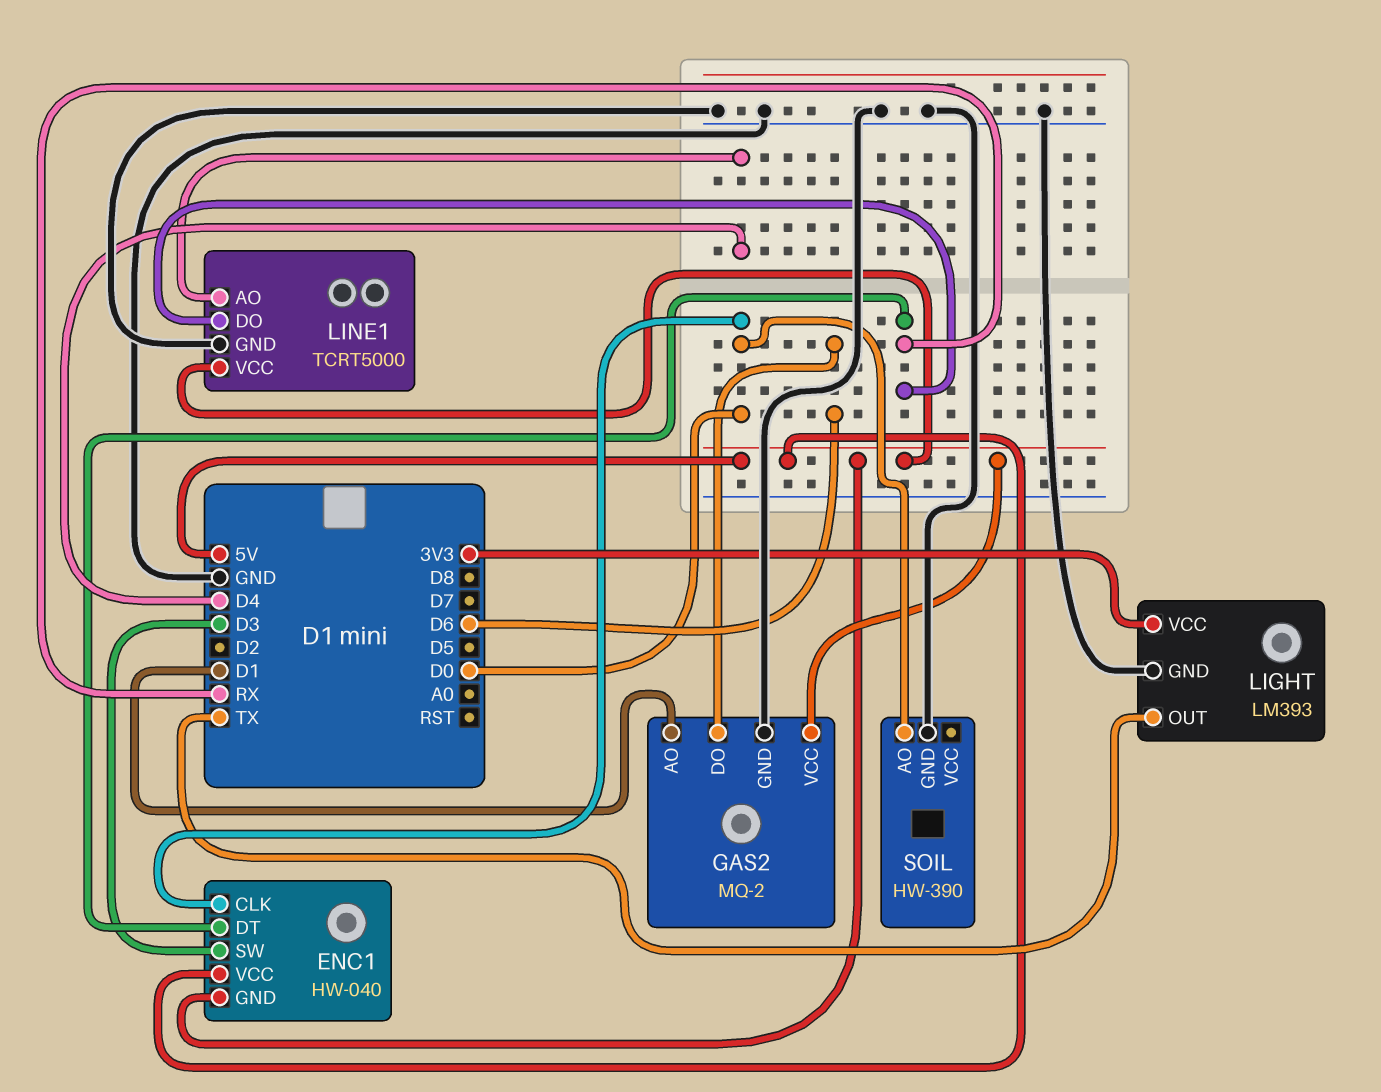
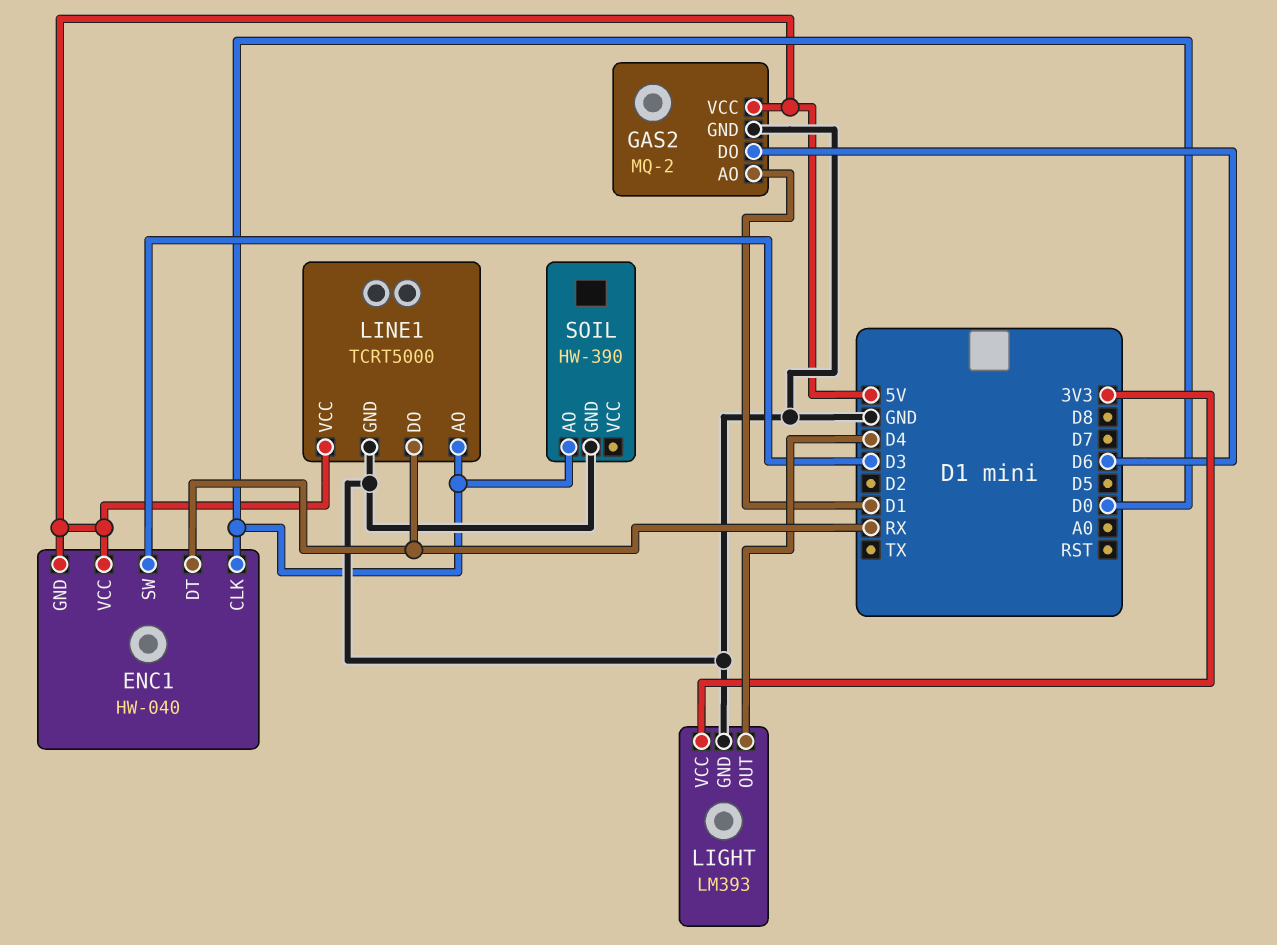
LIGHT pin OUT: TX -> D4
LINE1 pin AO: D4 -> D0

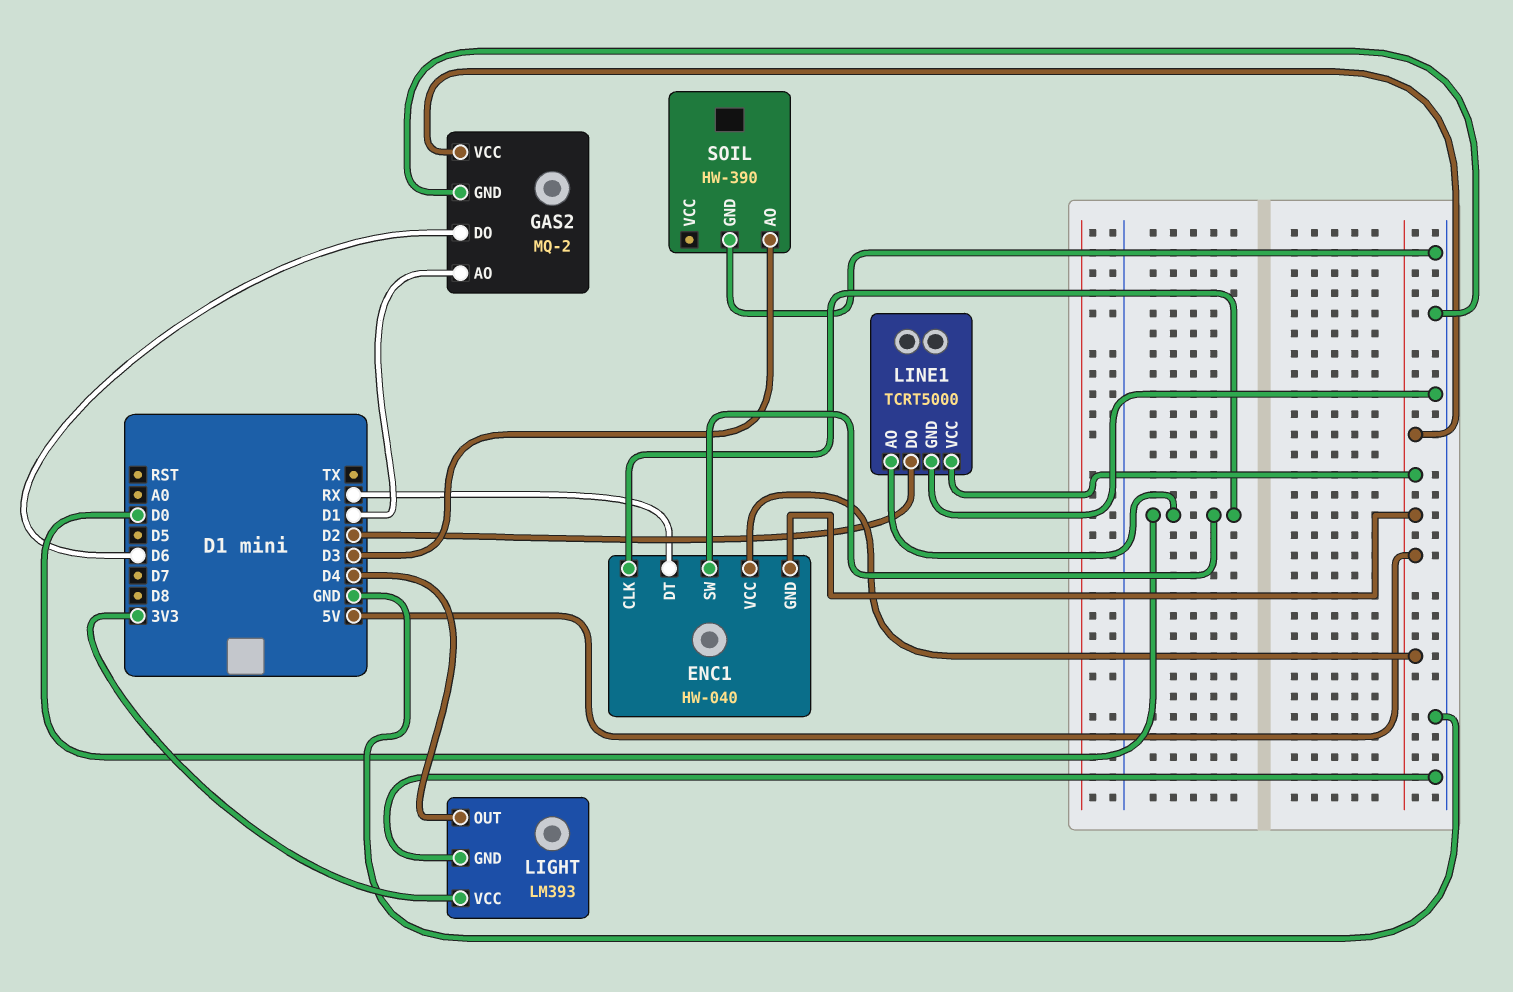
ENC1 pin SW: D3 -> D0
LINE1 pin DO: RX -> D2
SOIL pin AO: D0 -> D3

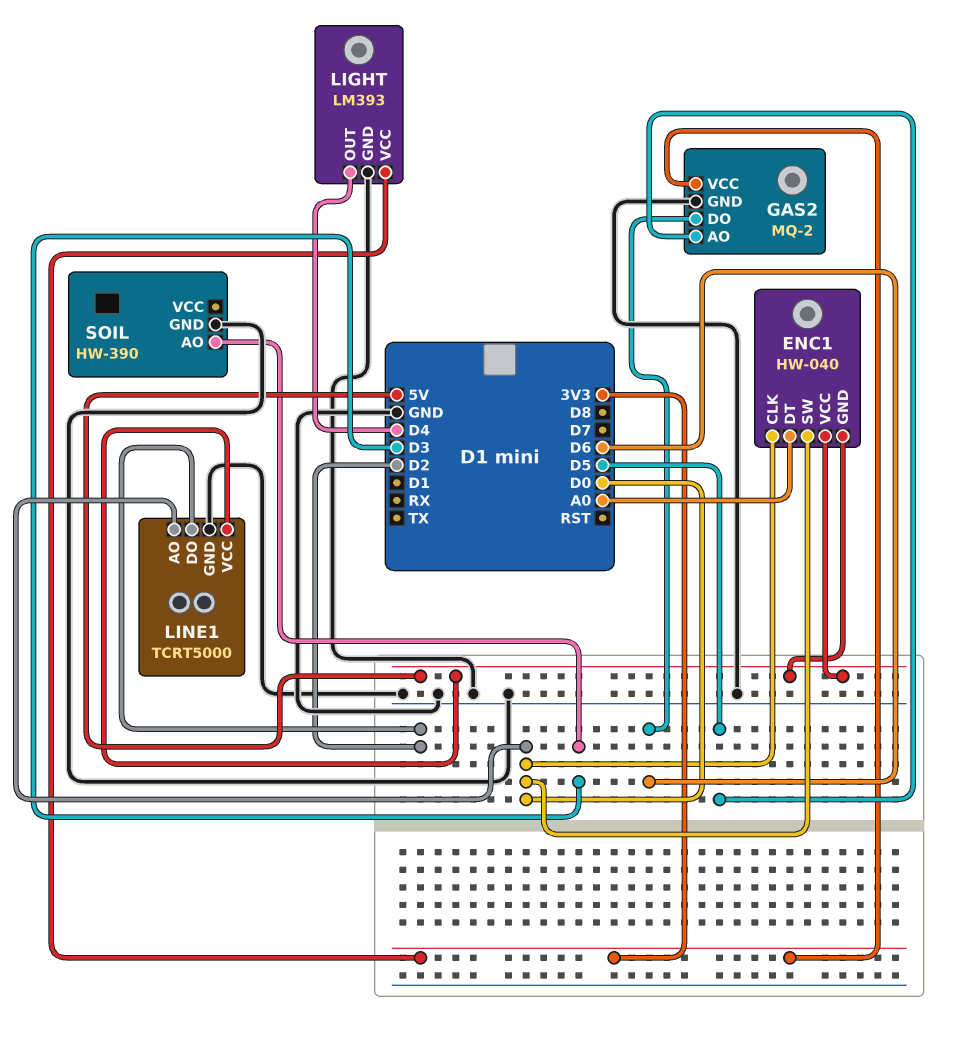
ENC1 pin DT: RX -> A0
GAS2 pin AO: D1 -> D5
GAS2 pin VCC: 5V -> 3V3

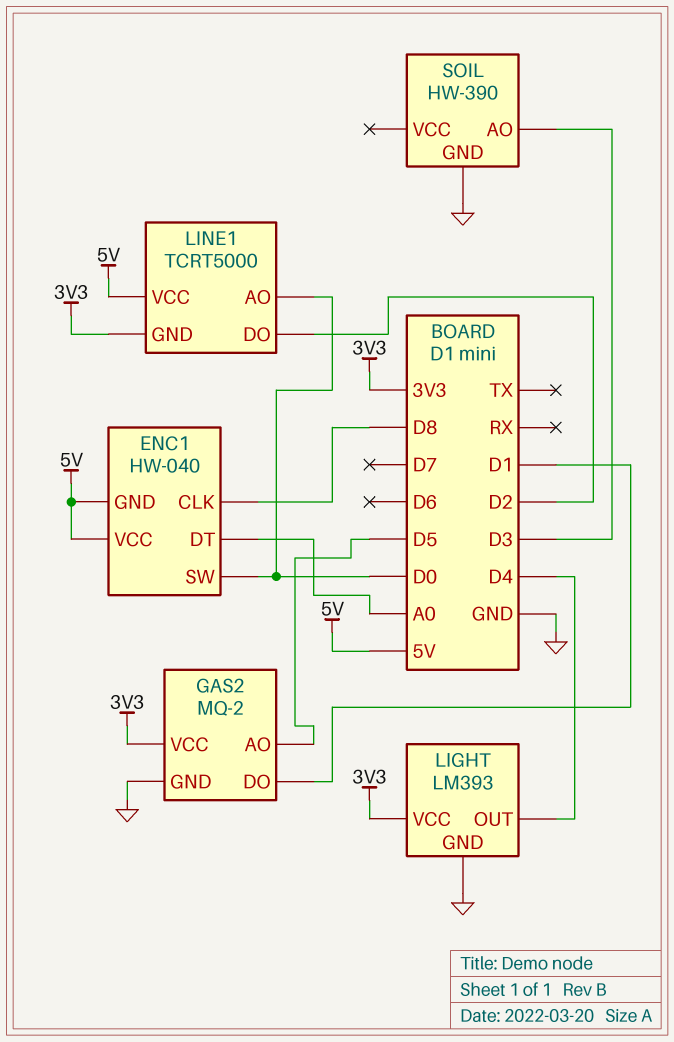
ENC1 pin CLK: D0 -> D8
GAS2 pin DO: D6 -> D1
LINE1 pin GND: GND -> 3V3

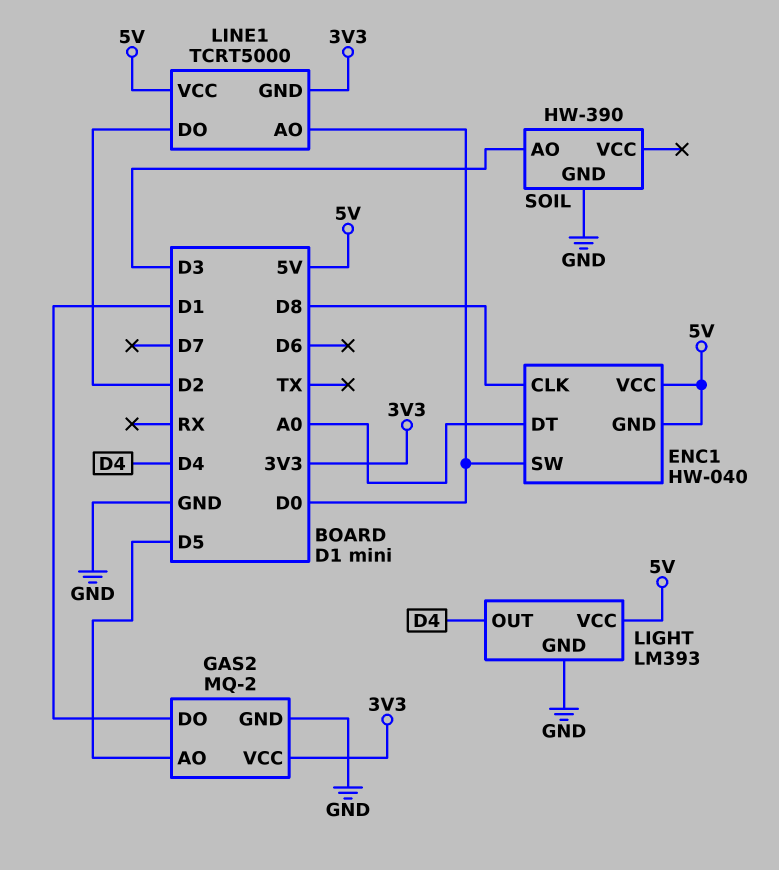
LIGHT pin VCC: 3V3 -> 5V

